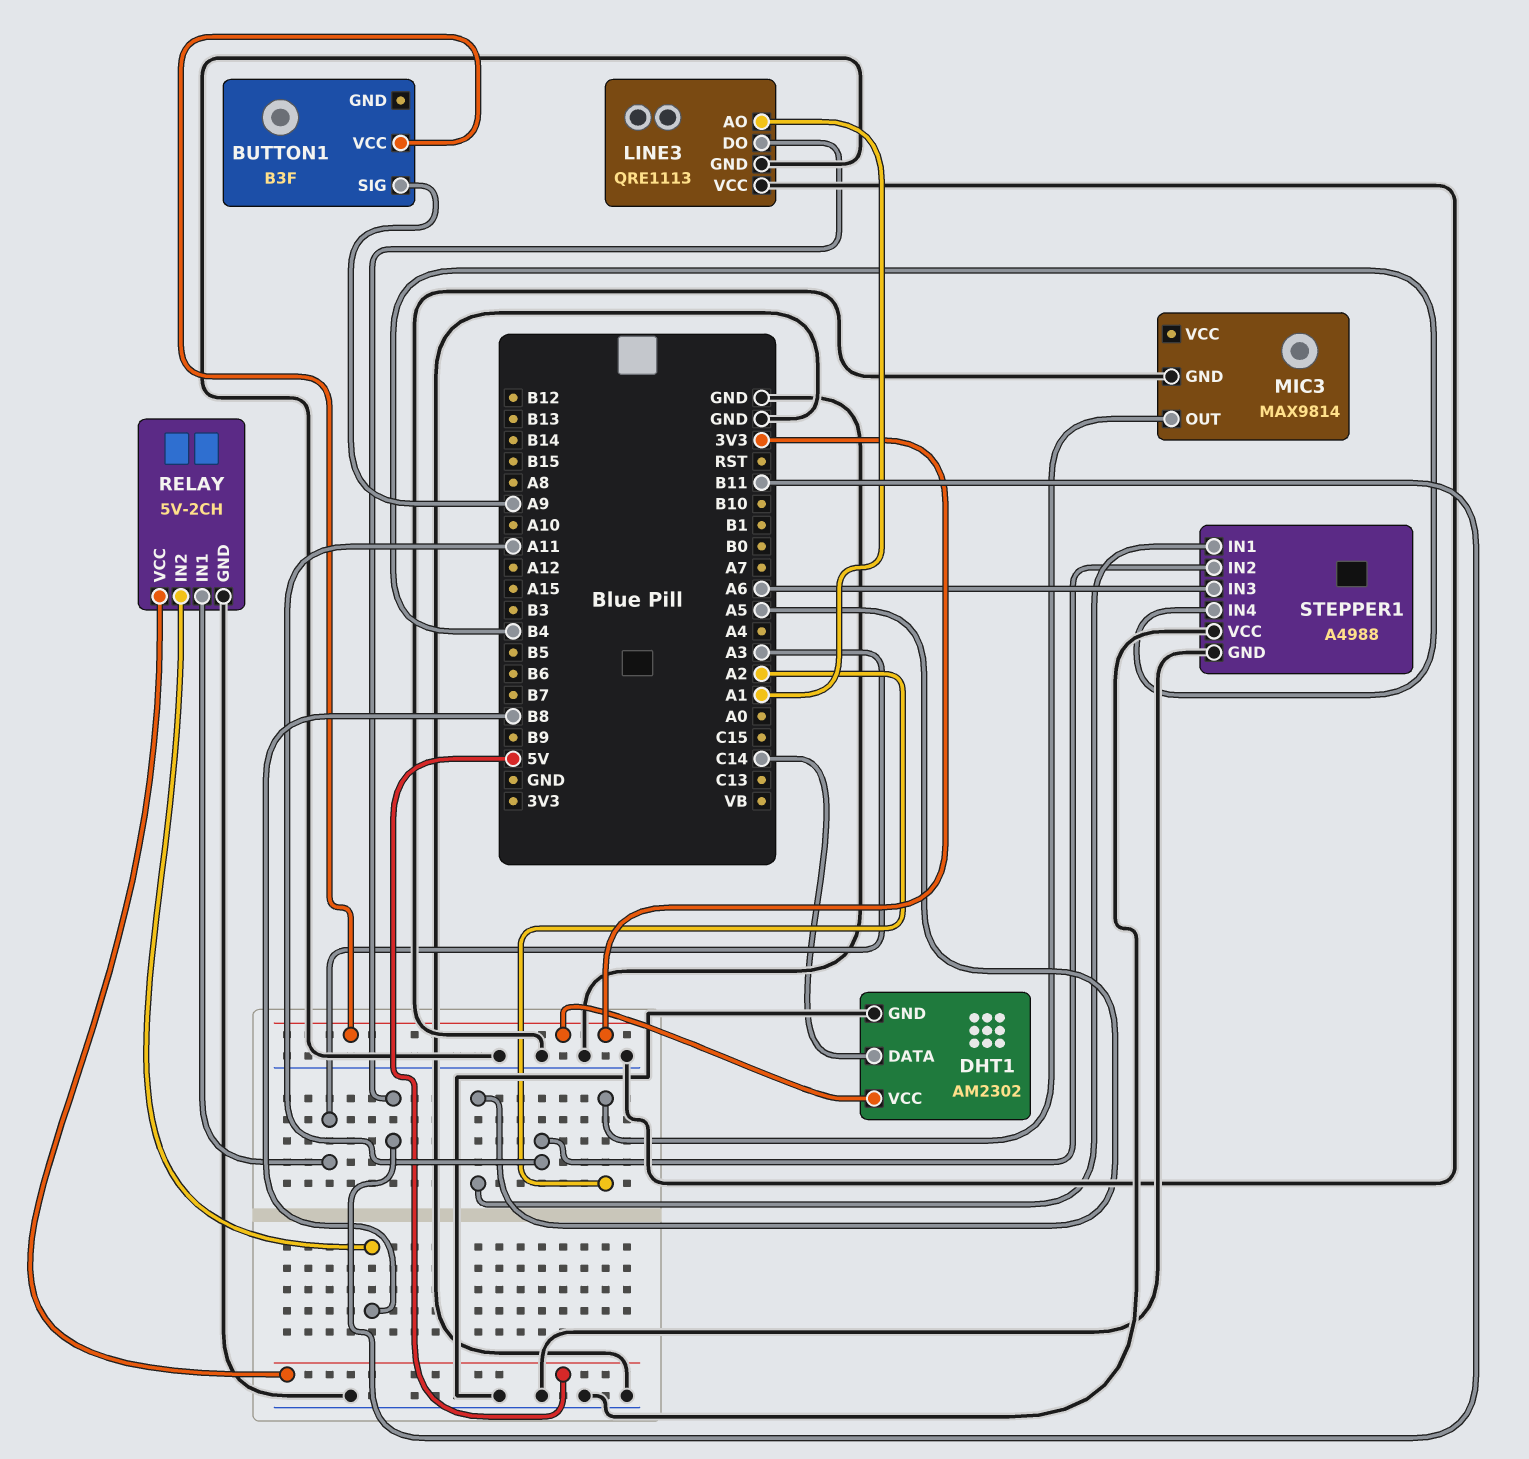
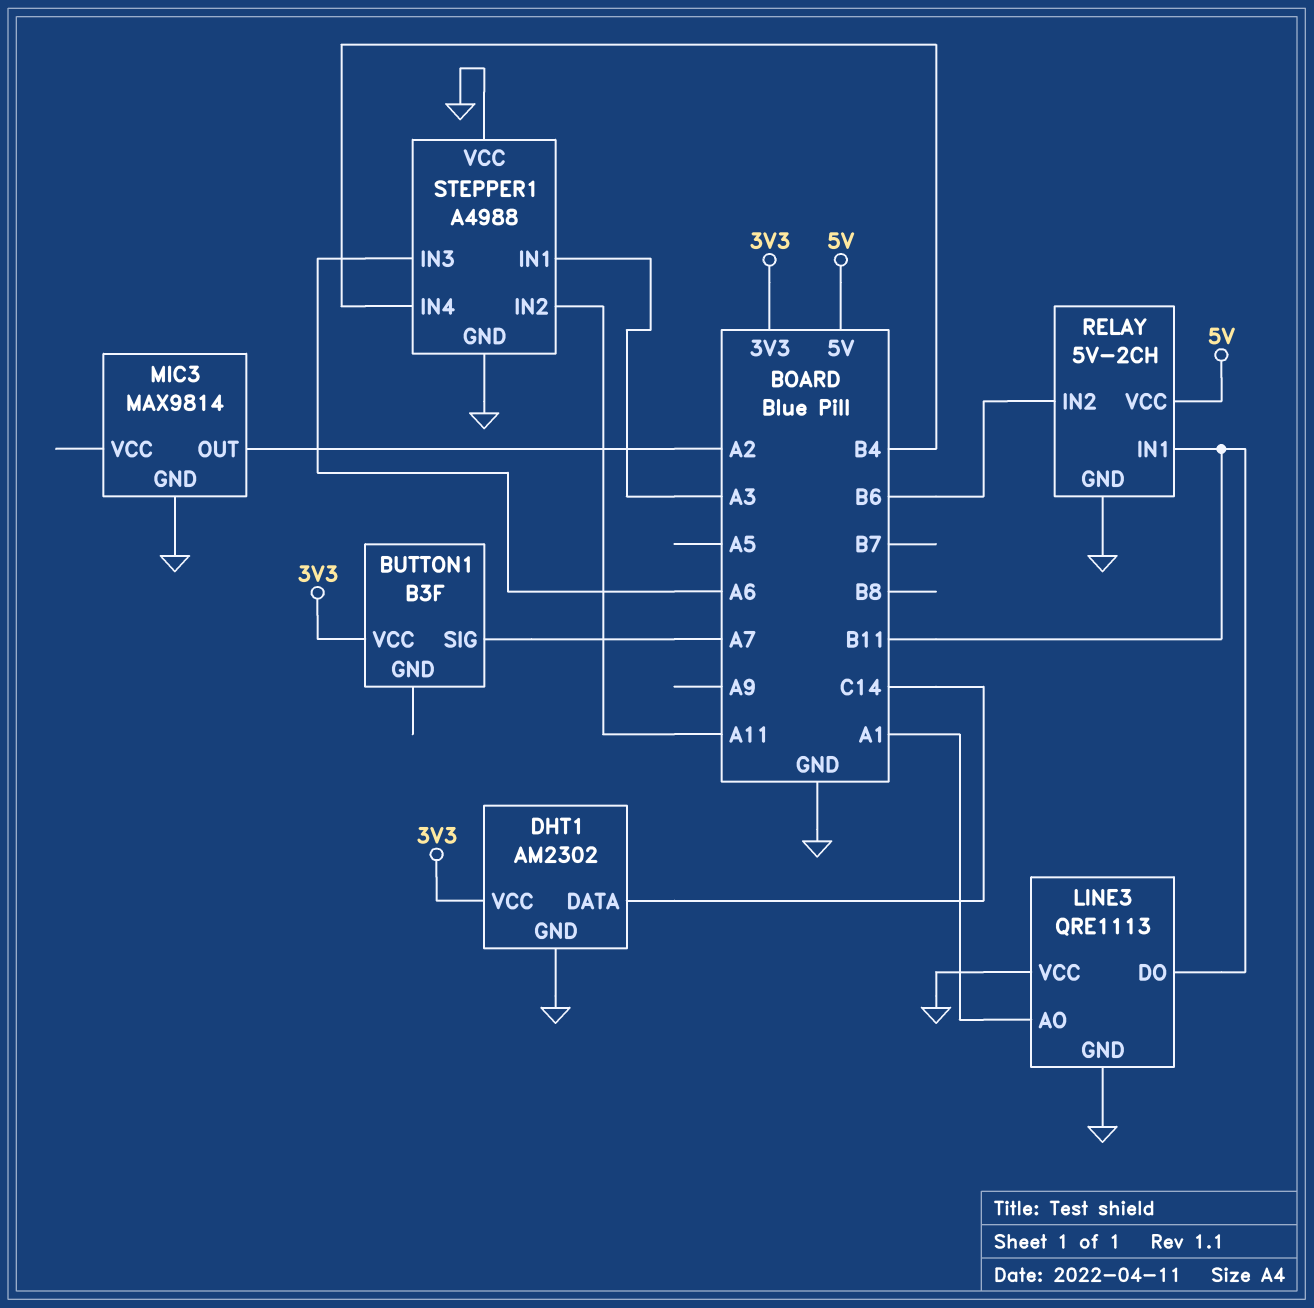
BUTTON1 pin SIG: A9 -> A7
RELAY pin IN1: A3 -> B11
RELAY pin IN2: B8 -> B6
STEPPER1 pin IN1: A5 -> A3

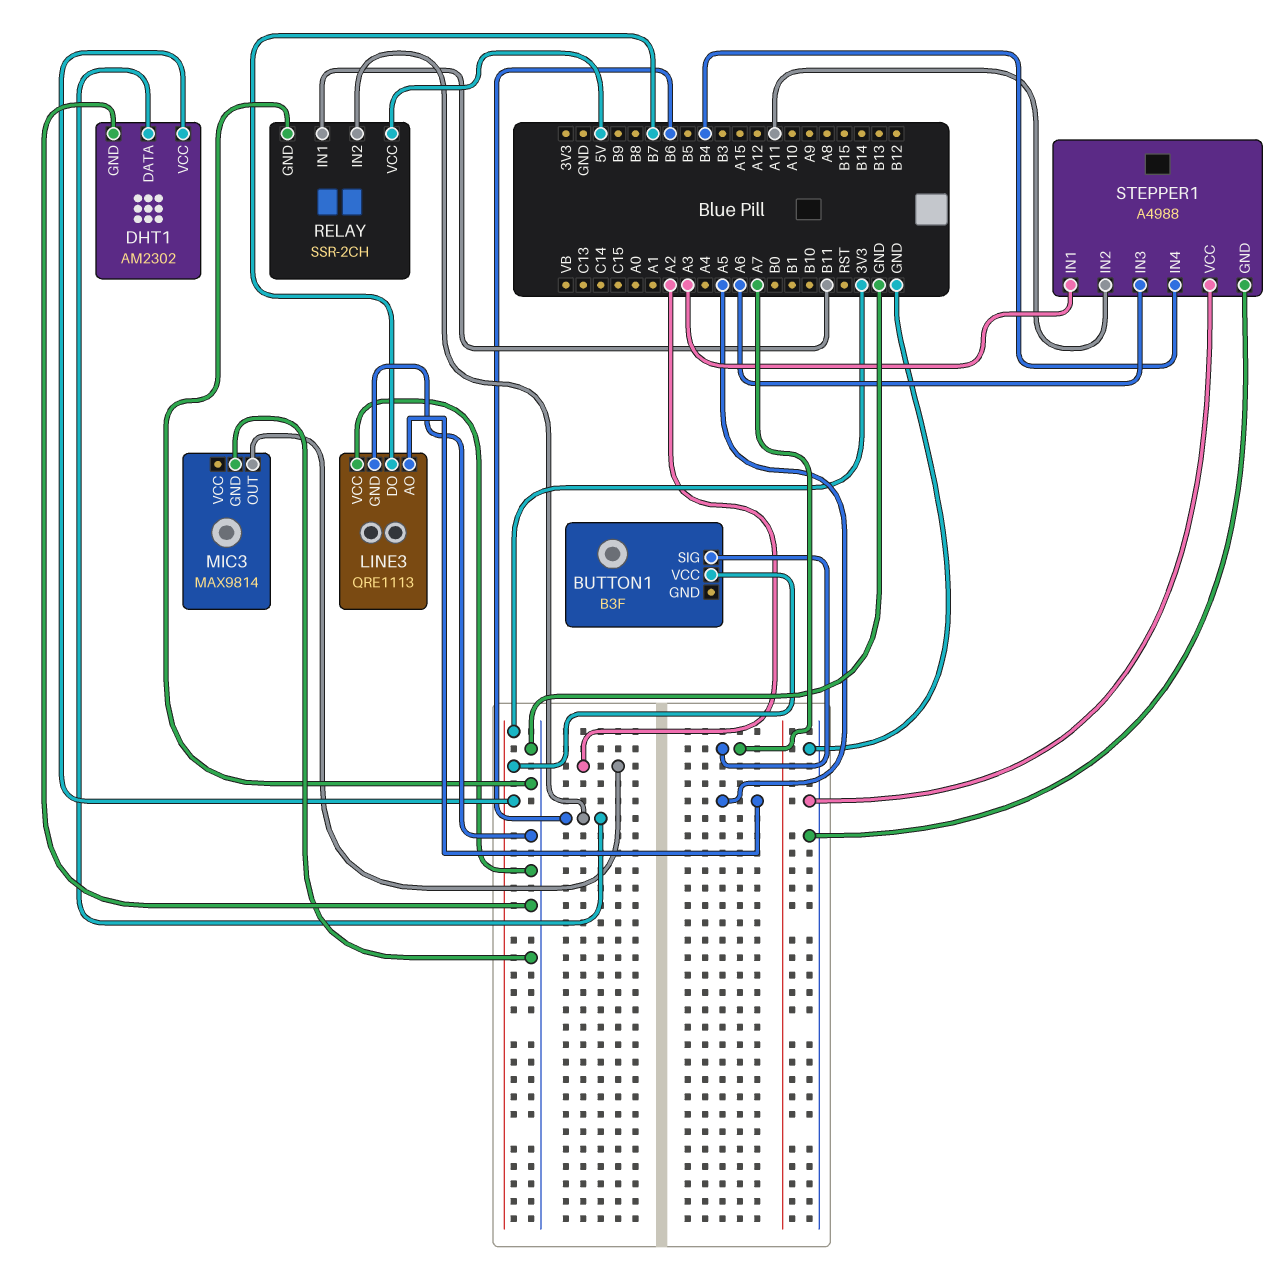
DHT1 pin DATA: C14 -> B6
LINE3 pin AO: A1 -> A5
LINE3 pin DO: B11 -> B7
RELAY: 5V-2CH -> SSR-2CH

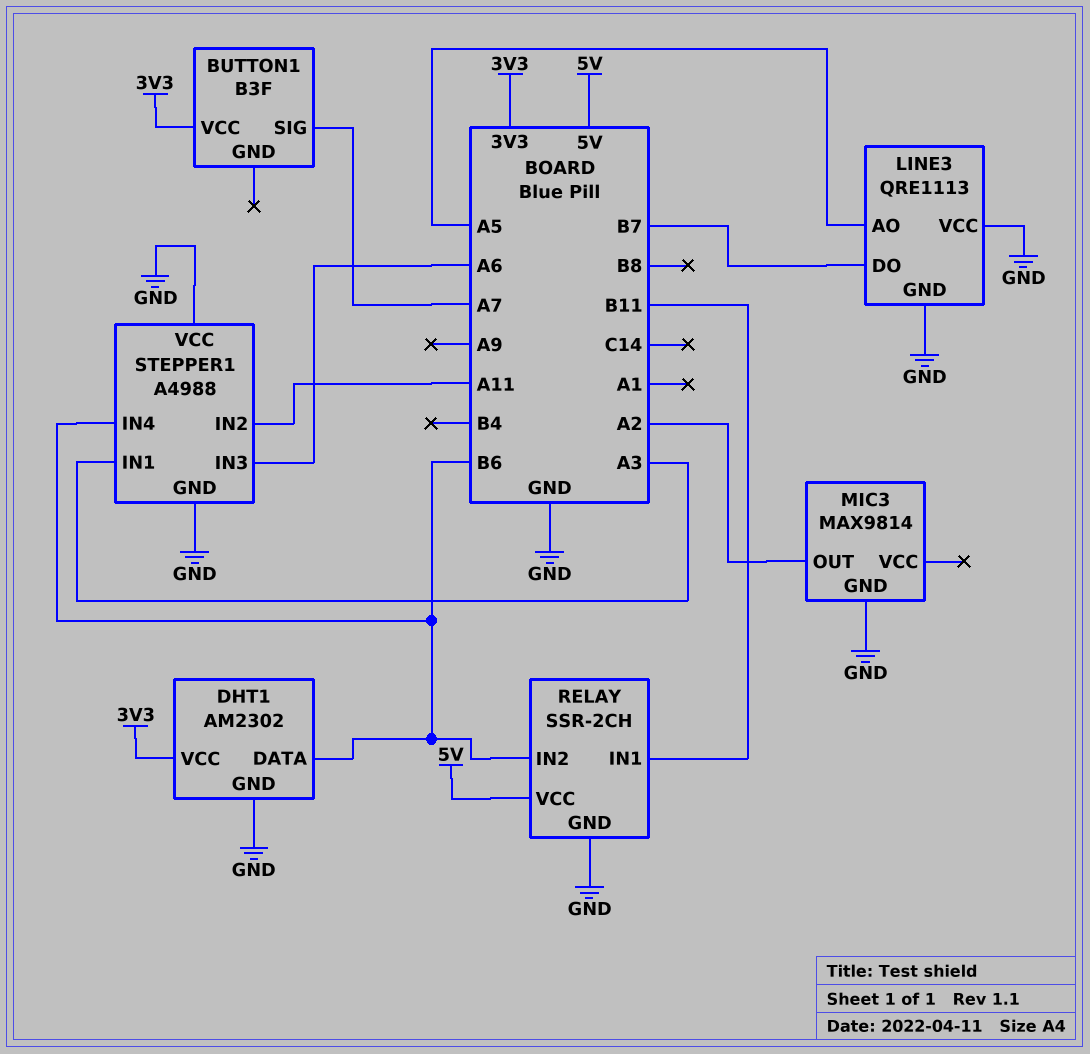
STEPPER1 pin IN4: B4 -> B6

